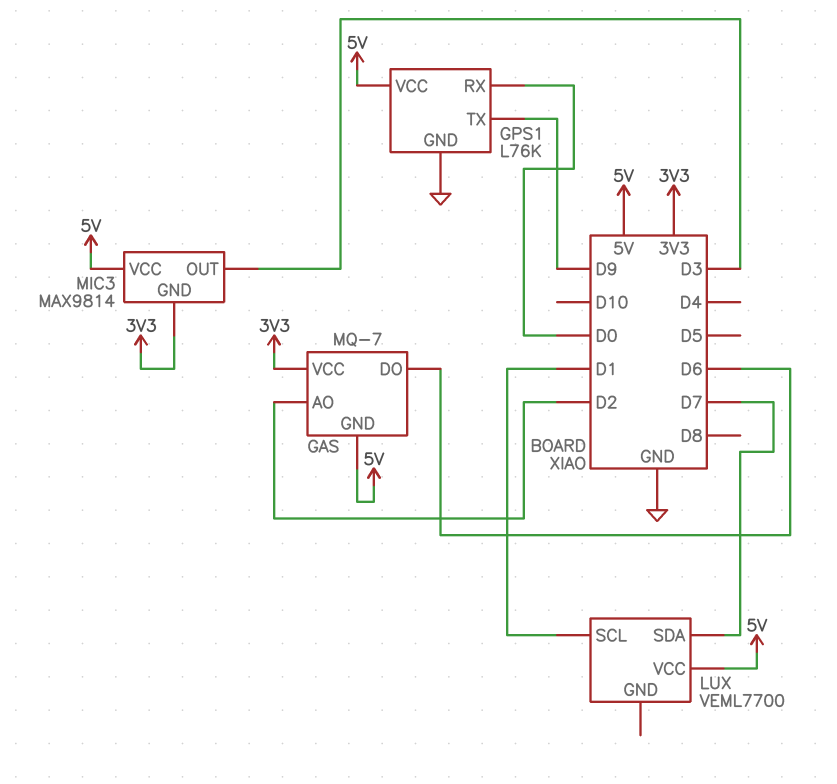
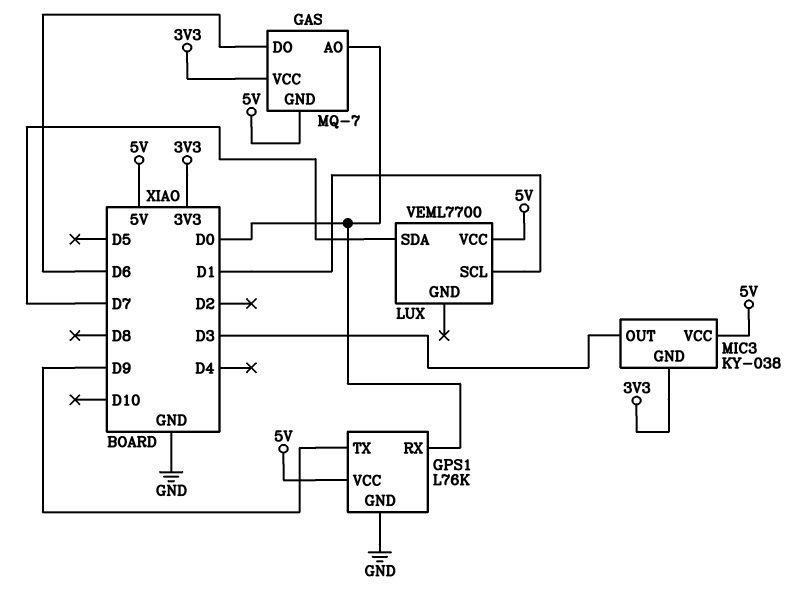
GAS pin AO: D2 -> D0
MIC3: MAX9814 -> KY-038

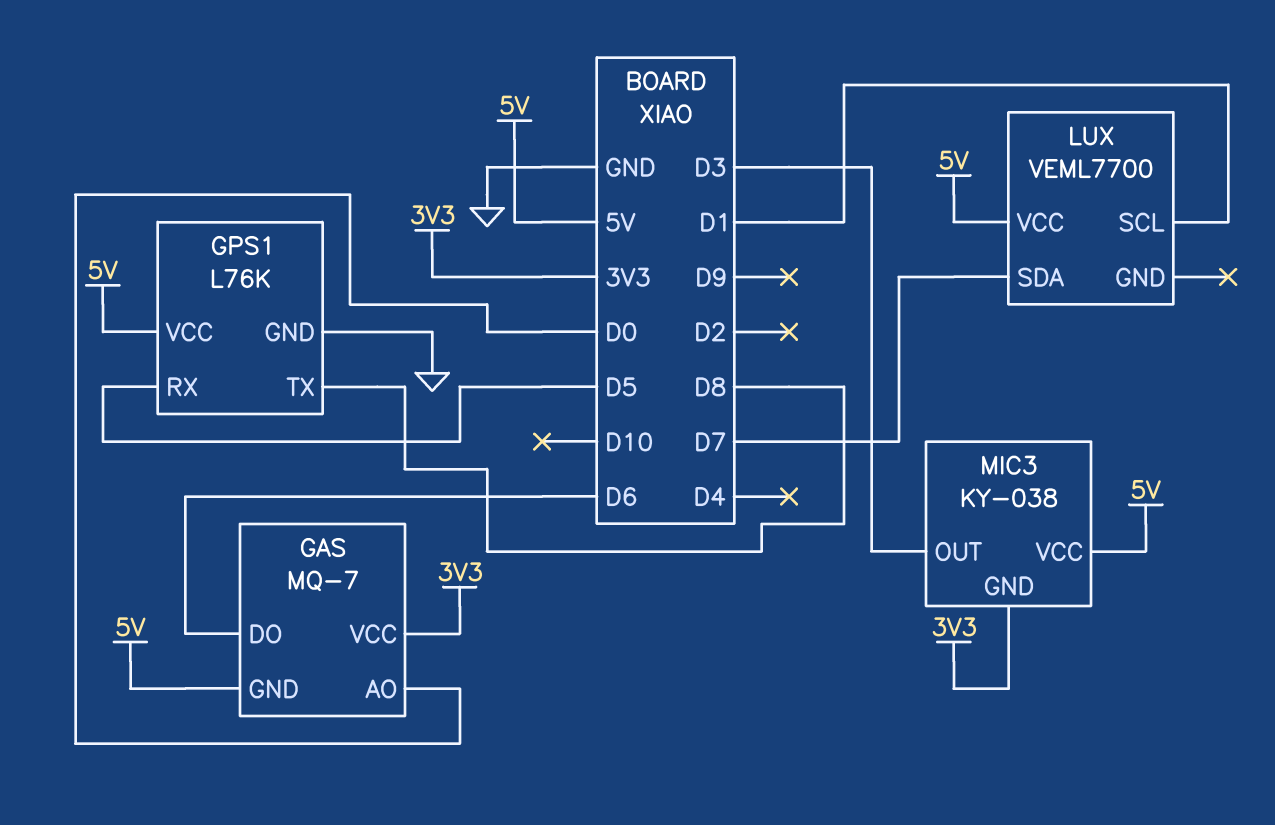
GPS1 pin RX: D0 -> D5
GPS1 pin TX: D9 -> D8

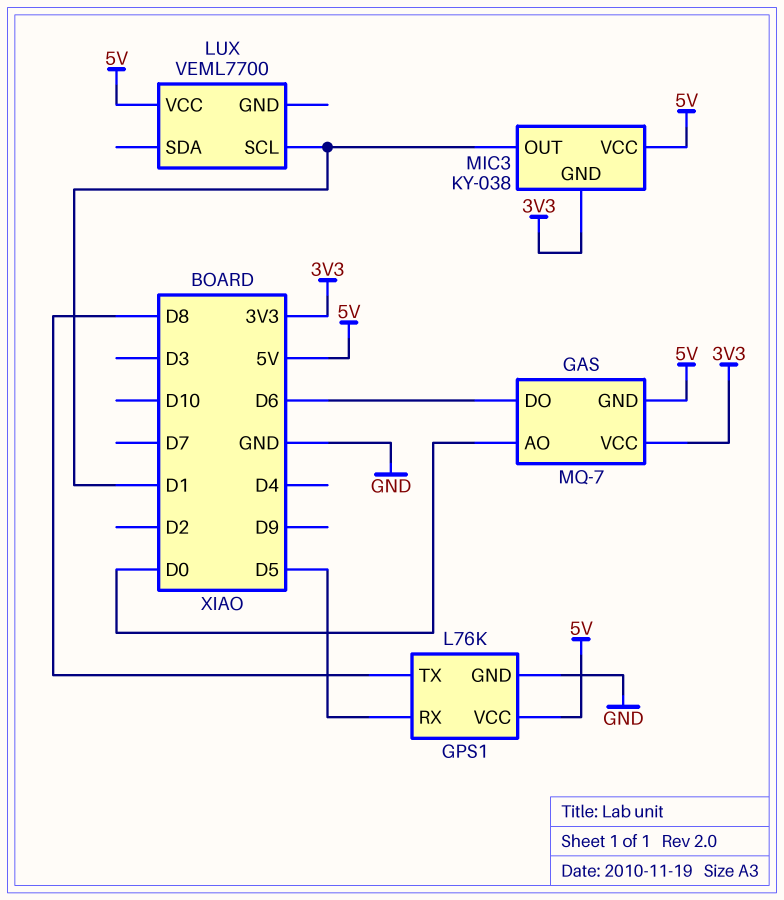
LUX pin SDA: D7 -> none
MIC3 pin OUT: D3 -> D1

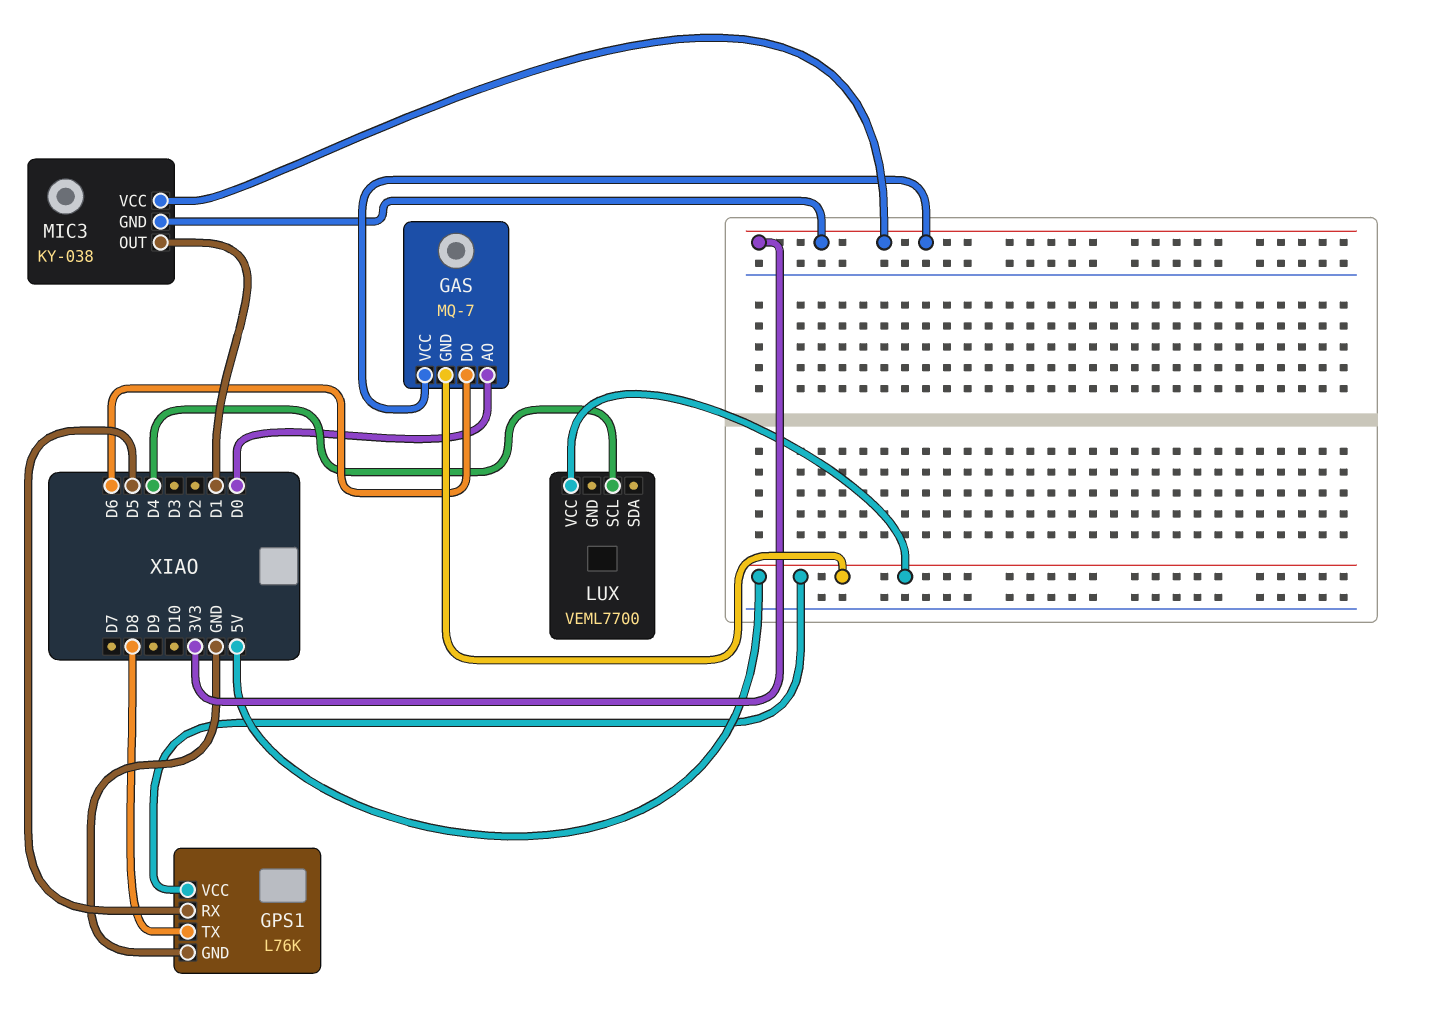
LUX pin SCL: D1 -> D4
MIC3 pin VCC: 5V -> 3V3

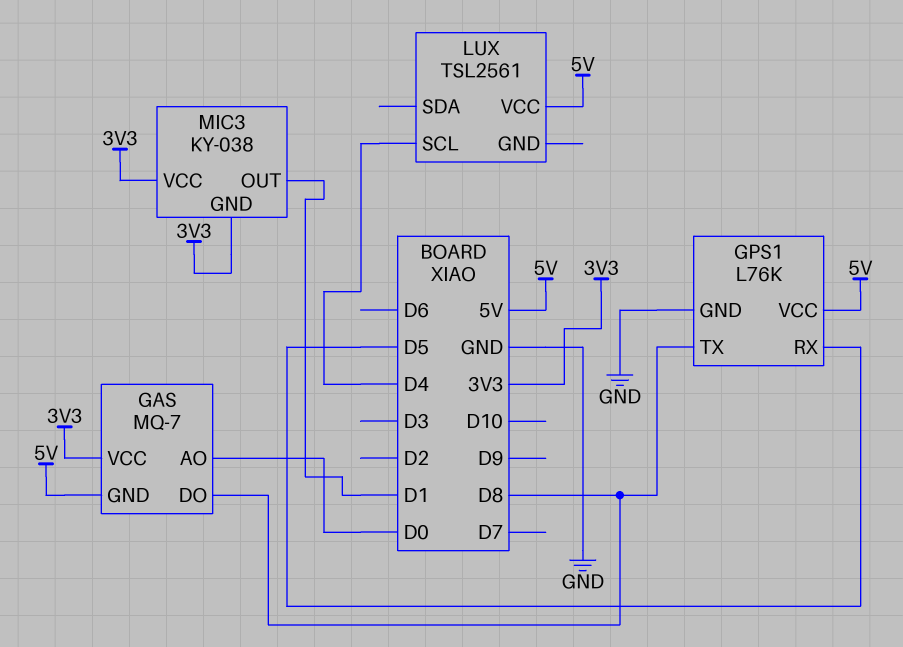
GAS pin DO: D6 -> D8
LUX: VEML7700 -> TSL2561

